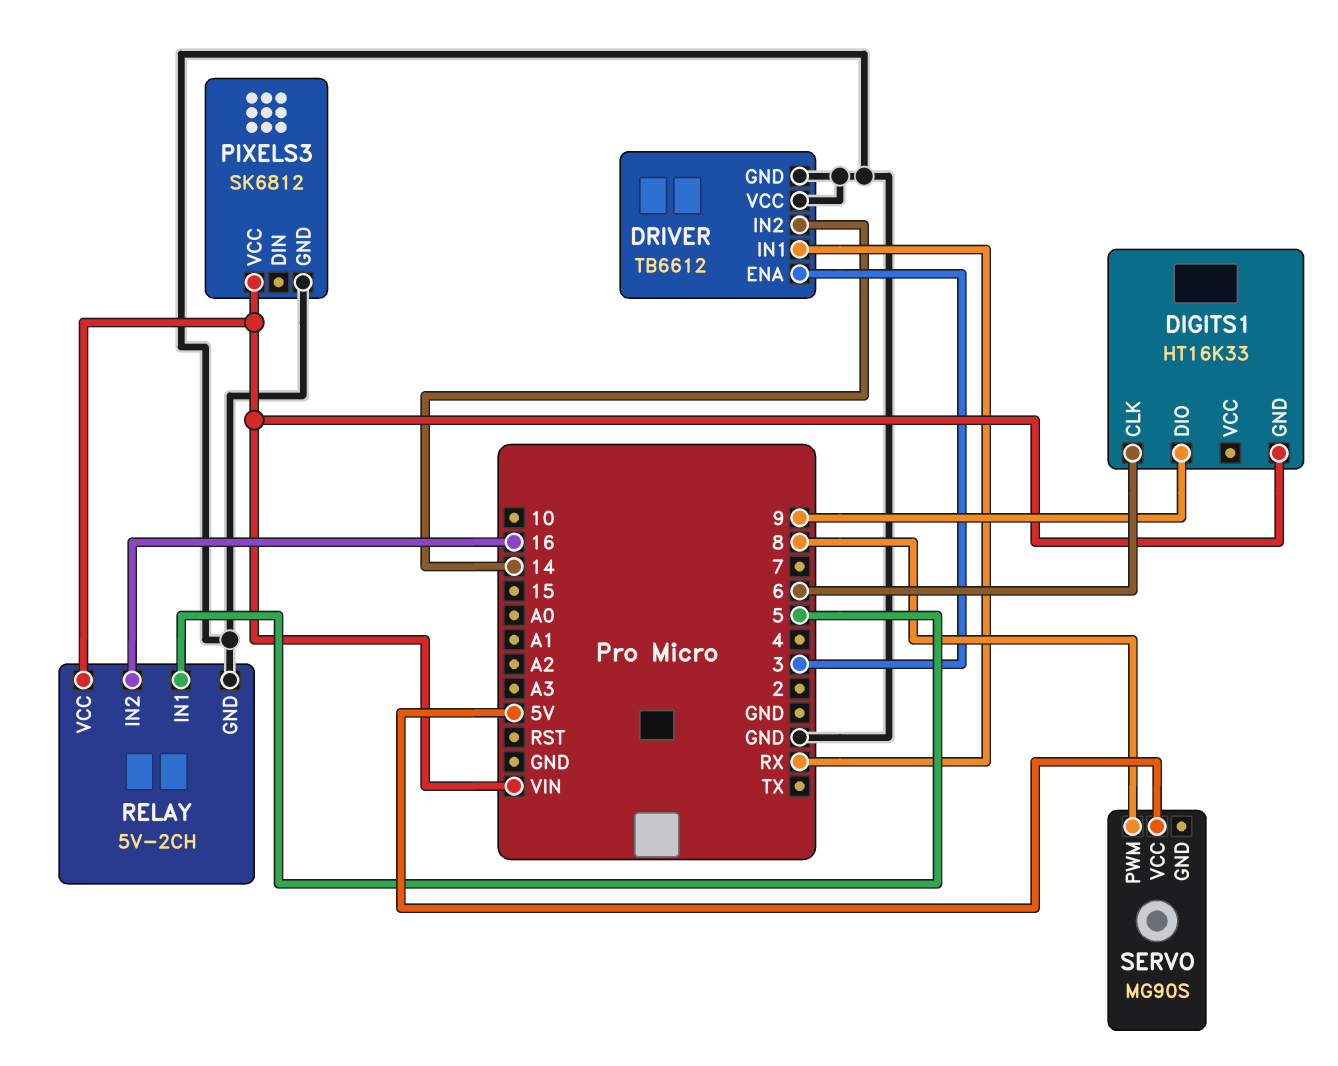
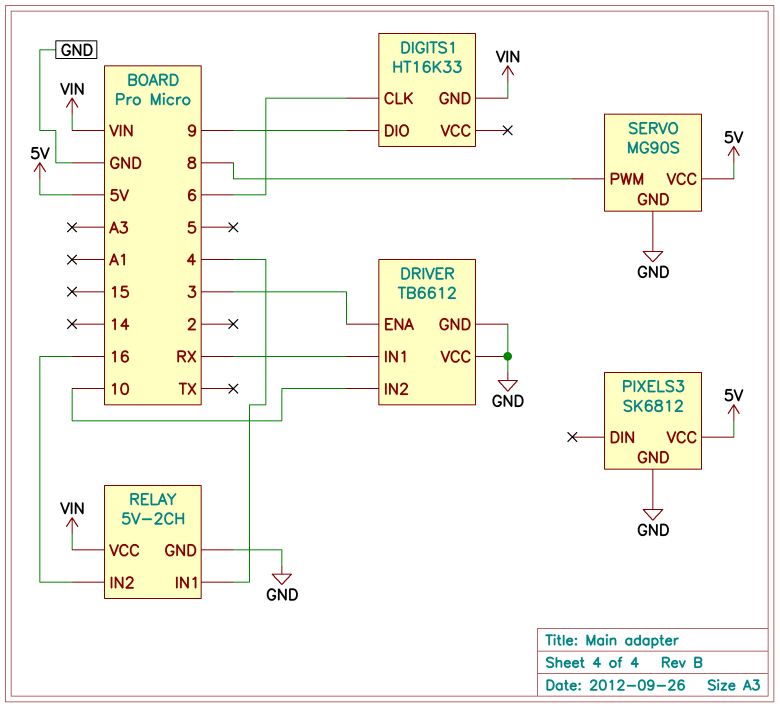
DRIVER pin IN2: 14 -> 10
PIXELS3 pin VCC: VIN -> 5V
RELAY pin IN1: 5 -> 4
SERVO pin GND: none -> GND

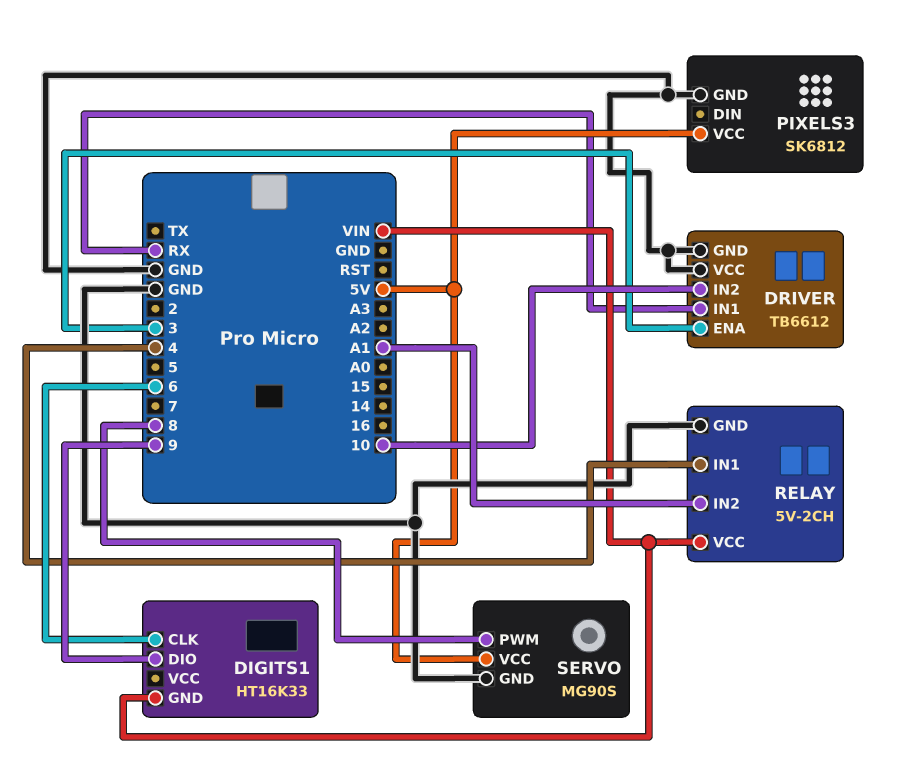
RELAY pin IN2: 16 -> A1

